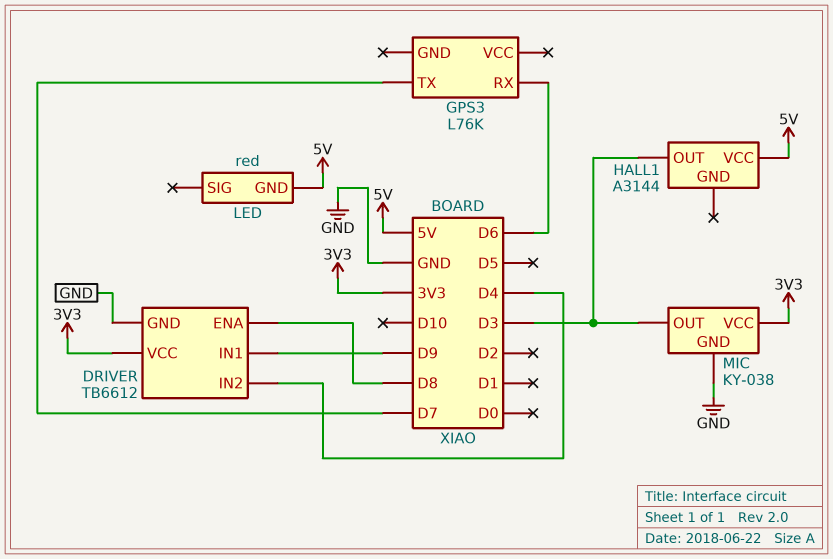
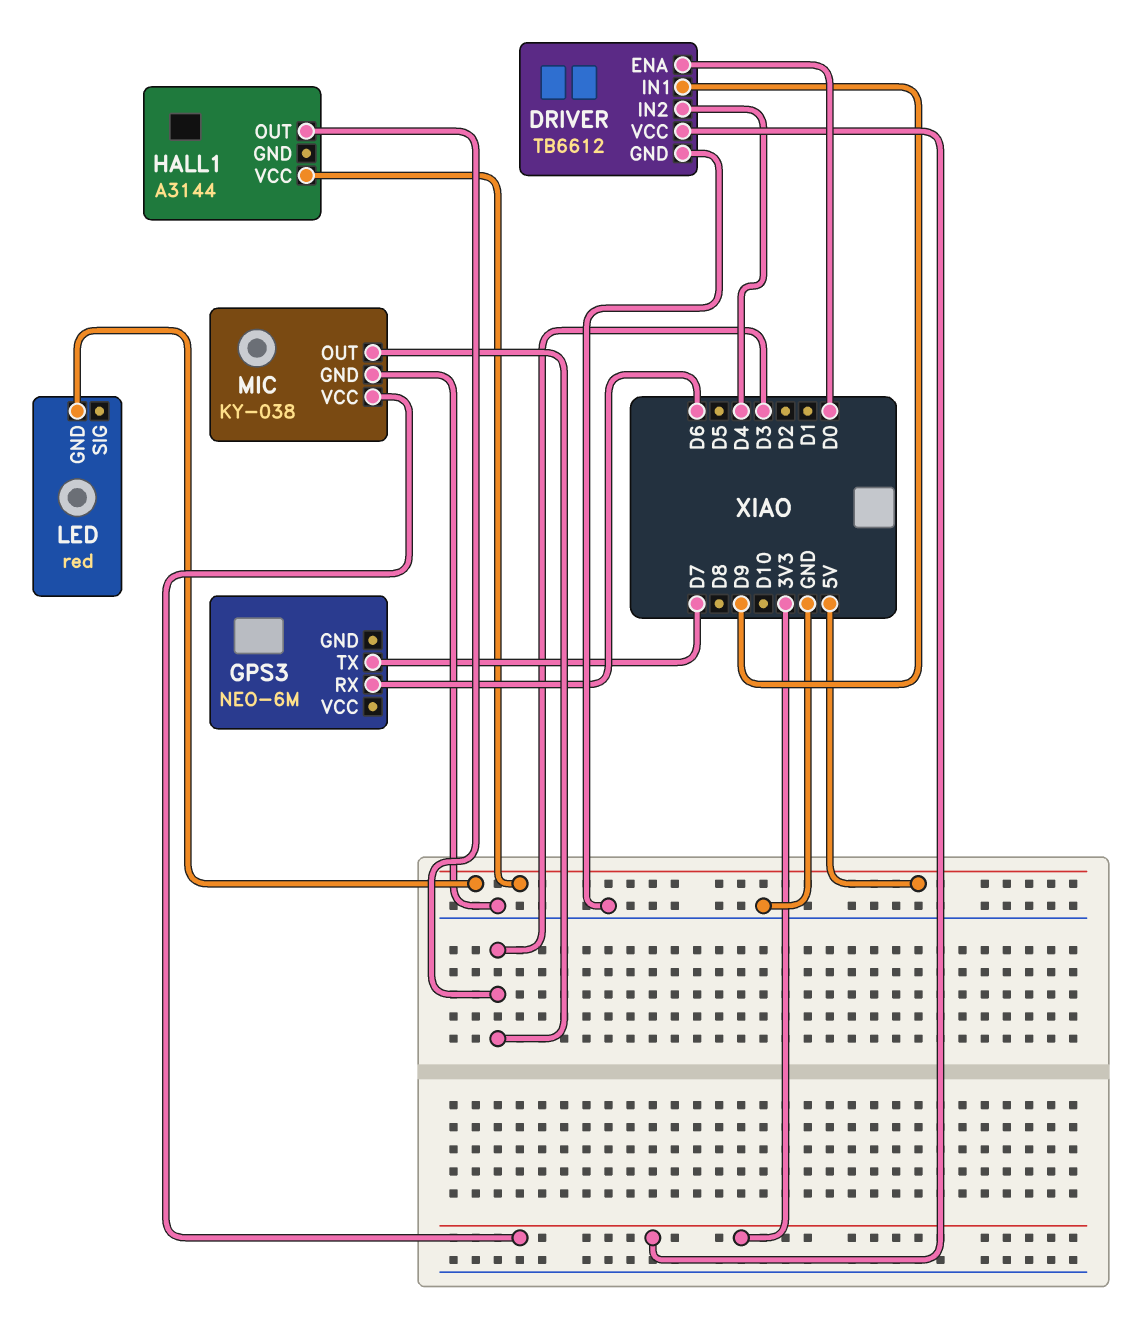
DRIVER pin ENA: D8 -> D0
GPS3: L76K -> NEO-6M

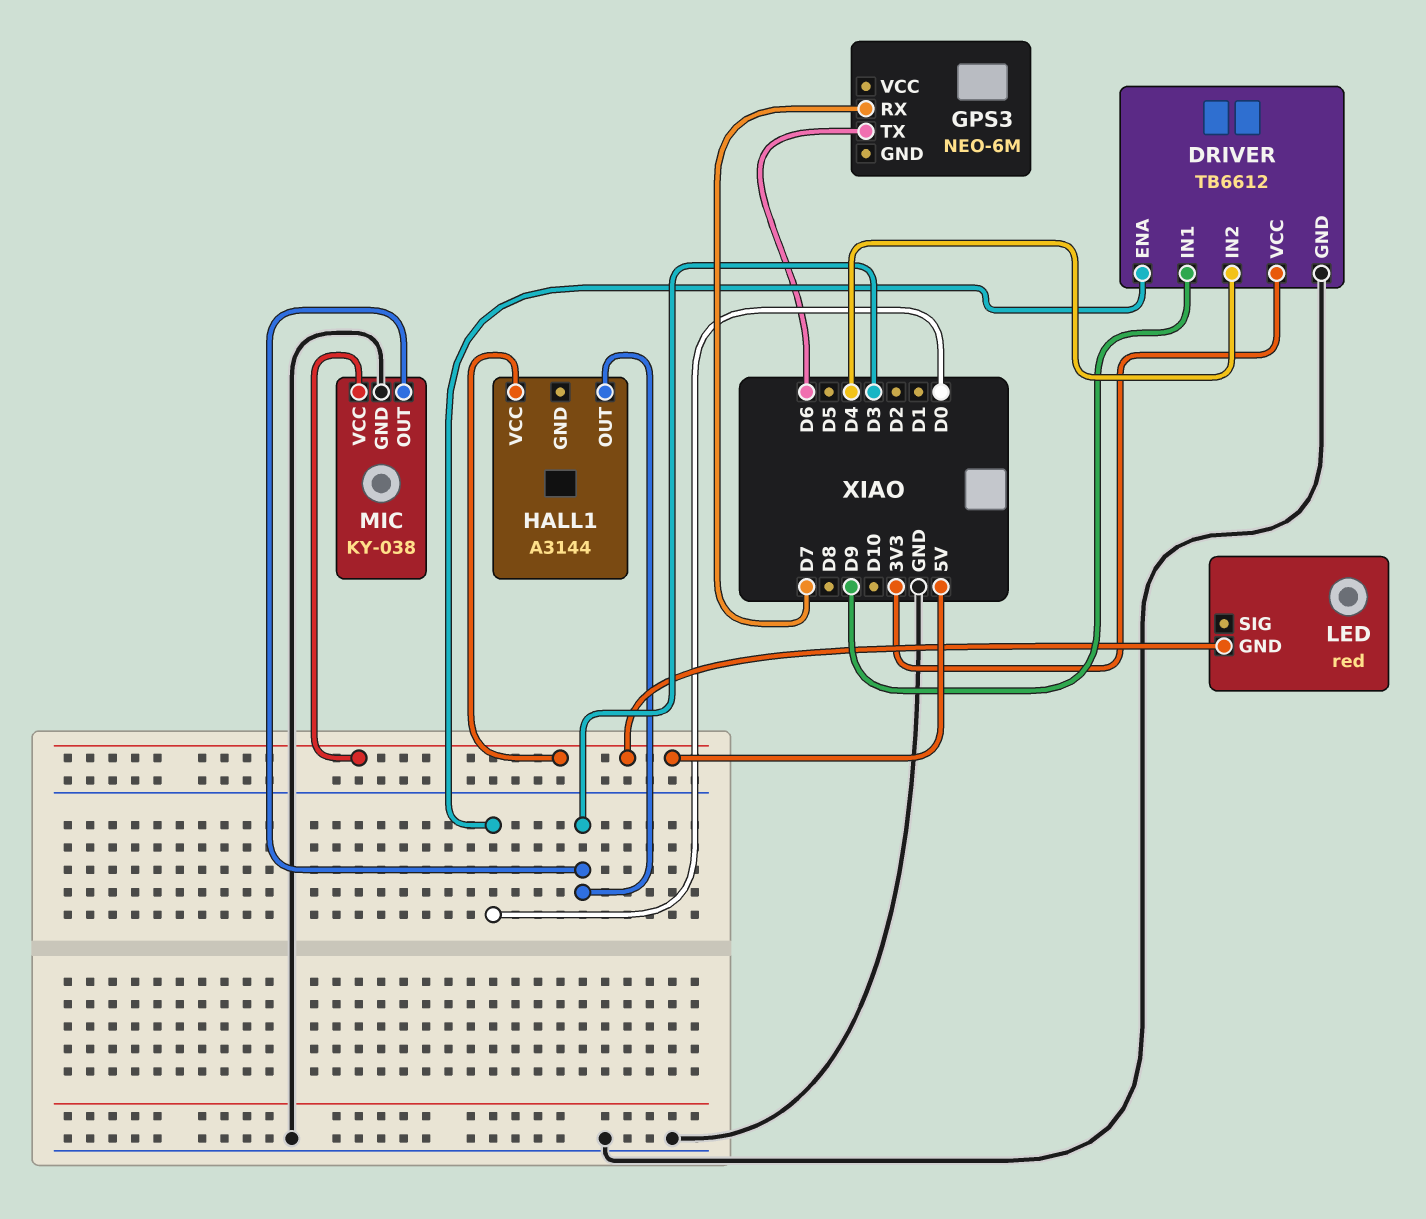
GPS3 pin RX: D6 -> D7
GPS3 pin TX: D7 -> D6
MIC pin VCC: 3V3 -> 5V

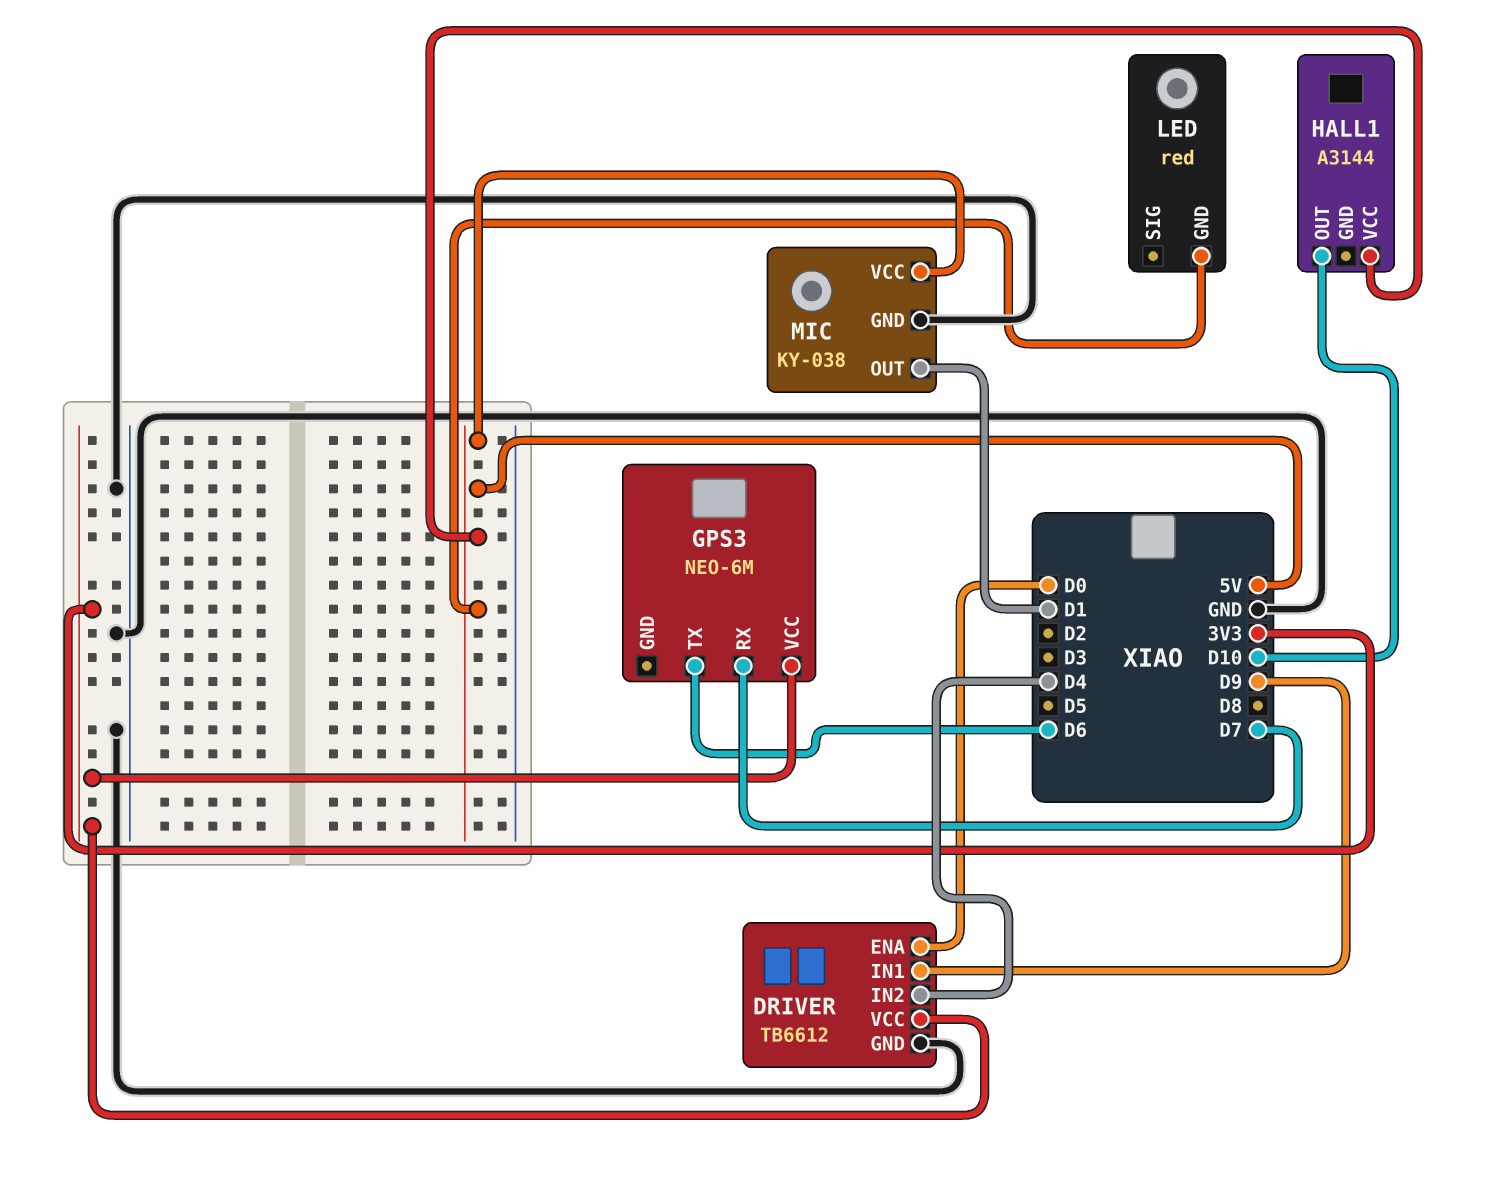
GPS3 pin VCC: none -> 3V3
HALL1 pin OUT: D3 -> D10
MIC pin OUT: D3 -> D1

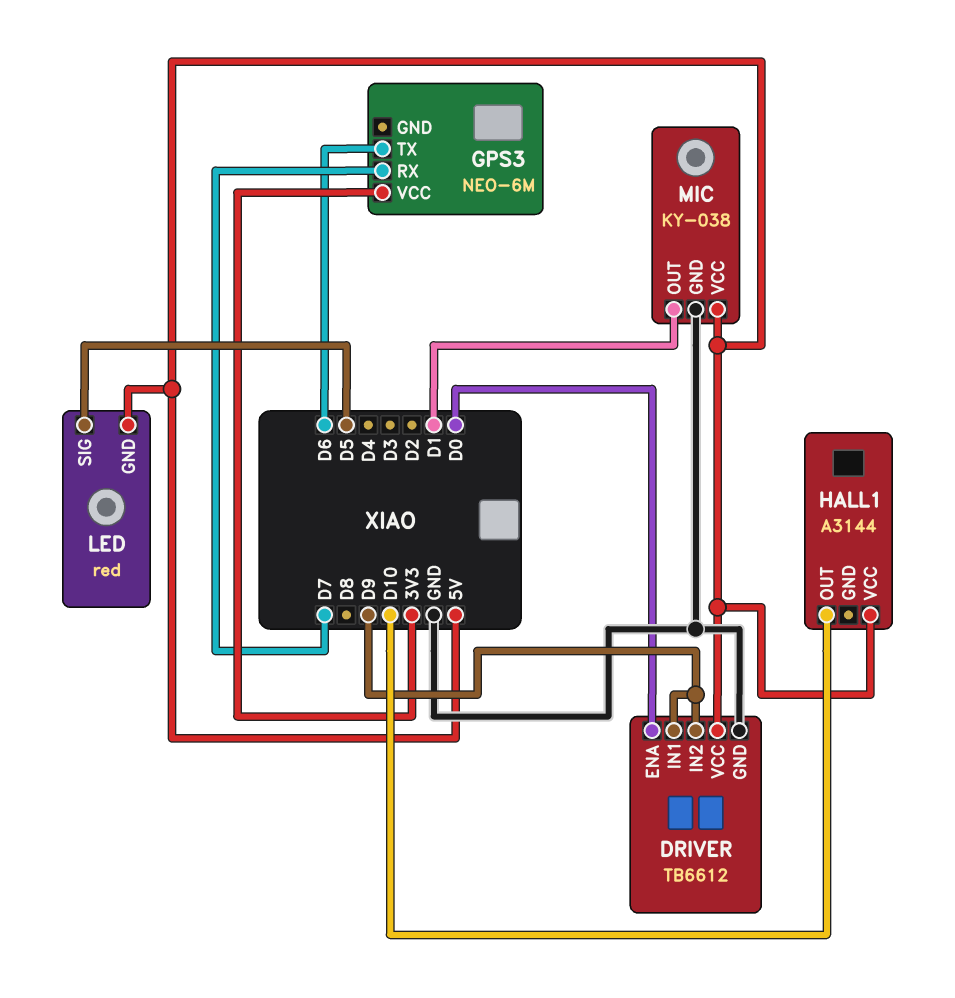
DRIVER pin IN2: D4 -> D9
DRIVER pin VCC: 3V3 -> 5V
LED pin SIG: none -> D5

